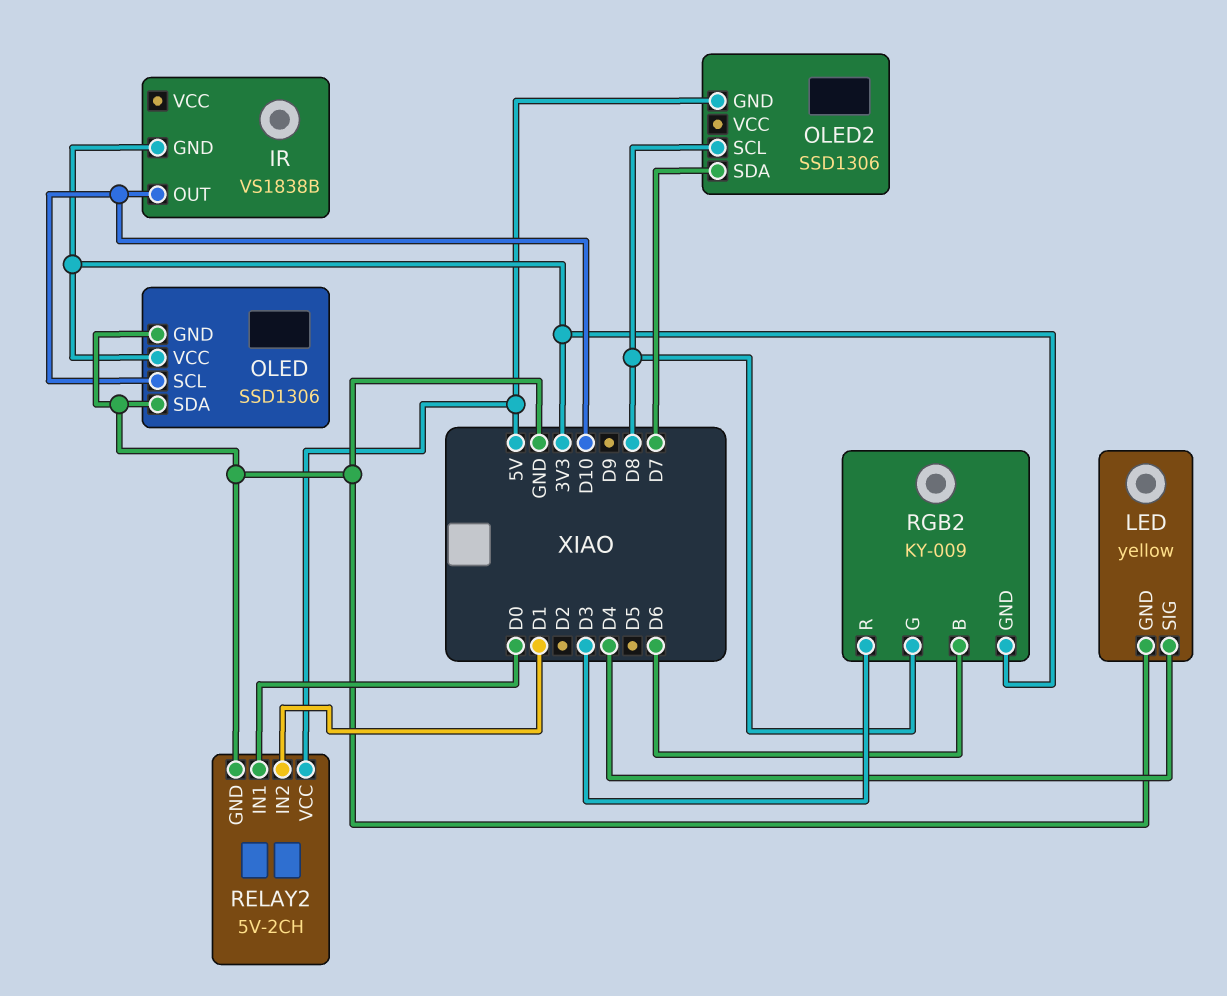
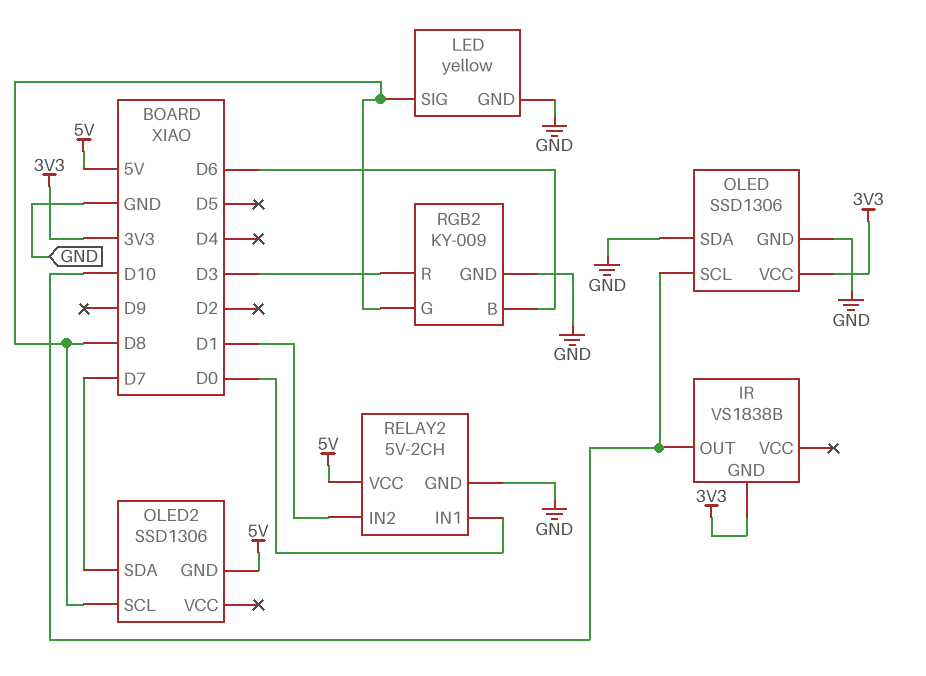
LED pin SIG: D4 -> D8
RGB2 pin GND: 3V3 -> GND

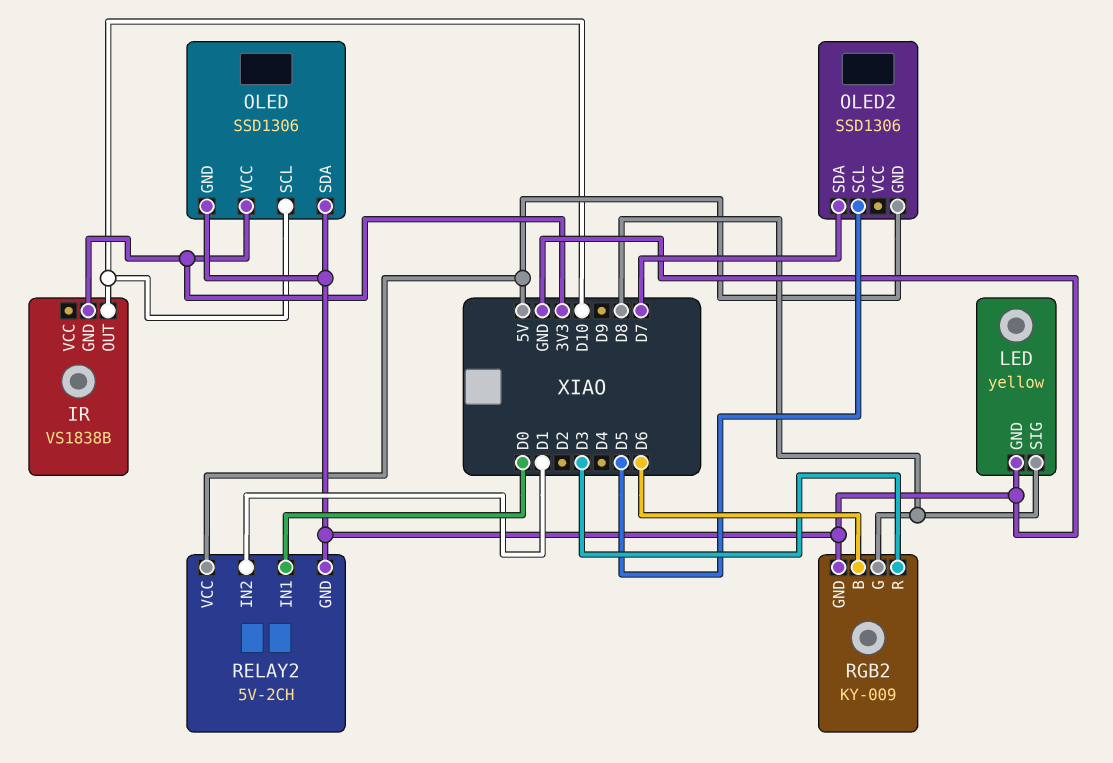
OLED2 pin SCL: D8 -> D5

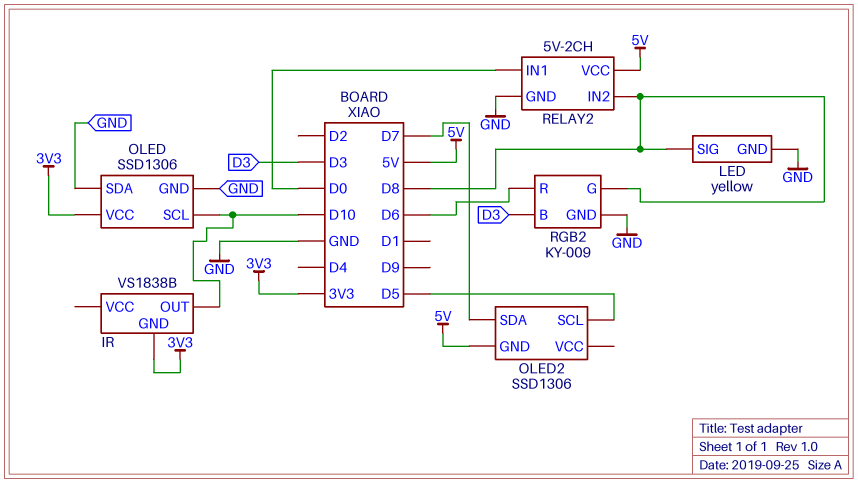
RELAY2 pin IN2: D1 -> D8
RGB2 pin B: D6 -> D3
RGB2 pin R: D3 -> D6

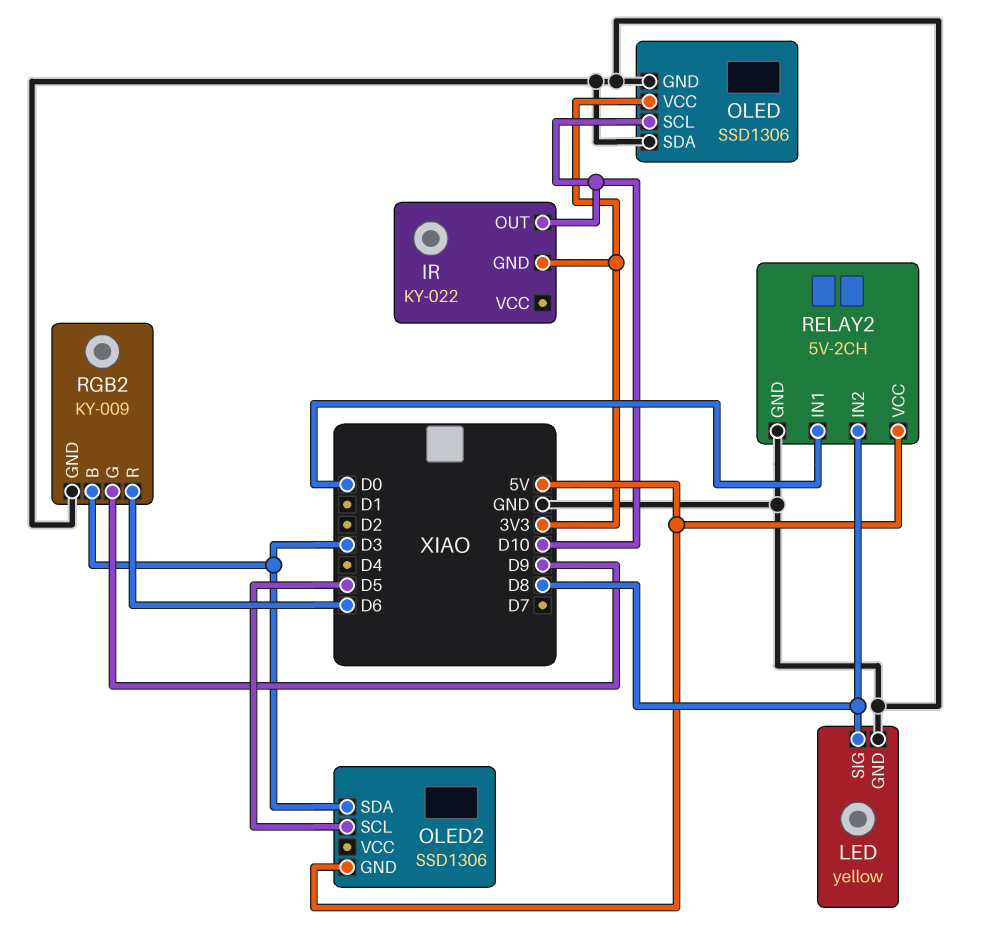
IR: VS1838B -> KY-022
OLED2 pin SDA: D7 -> D3
RGB2 pin G: D8 -> D9

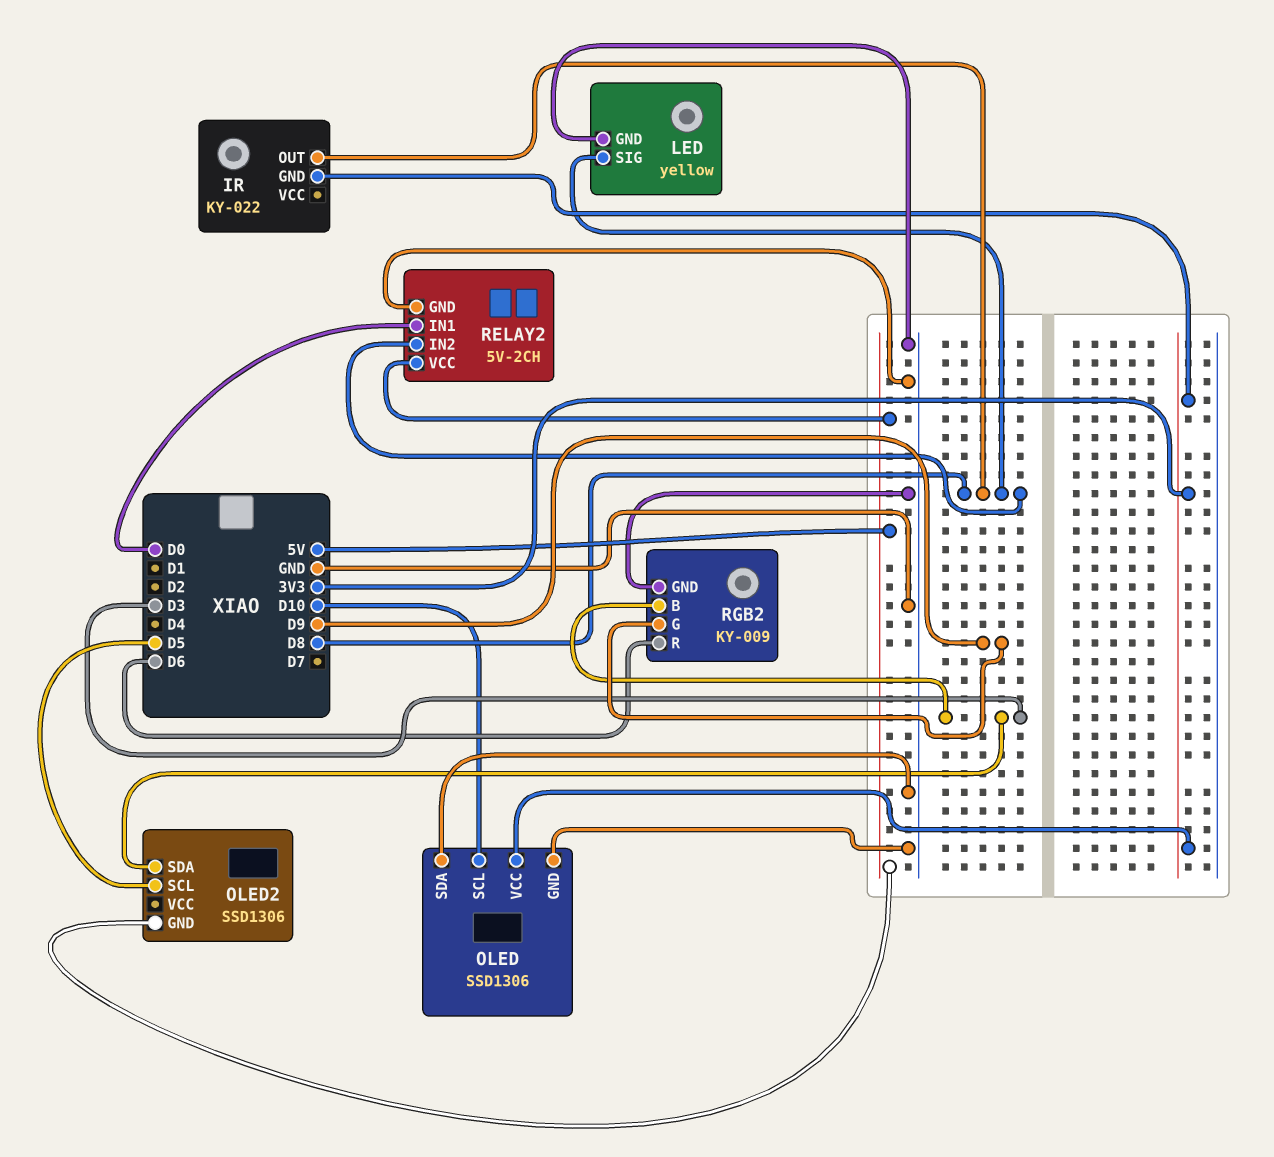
IR pin OUT: D10 -> D8

